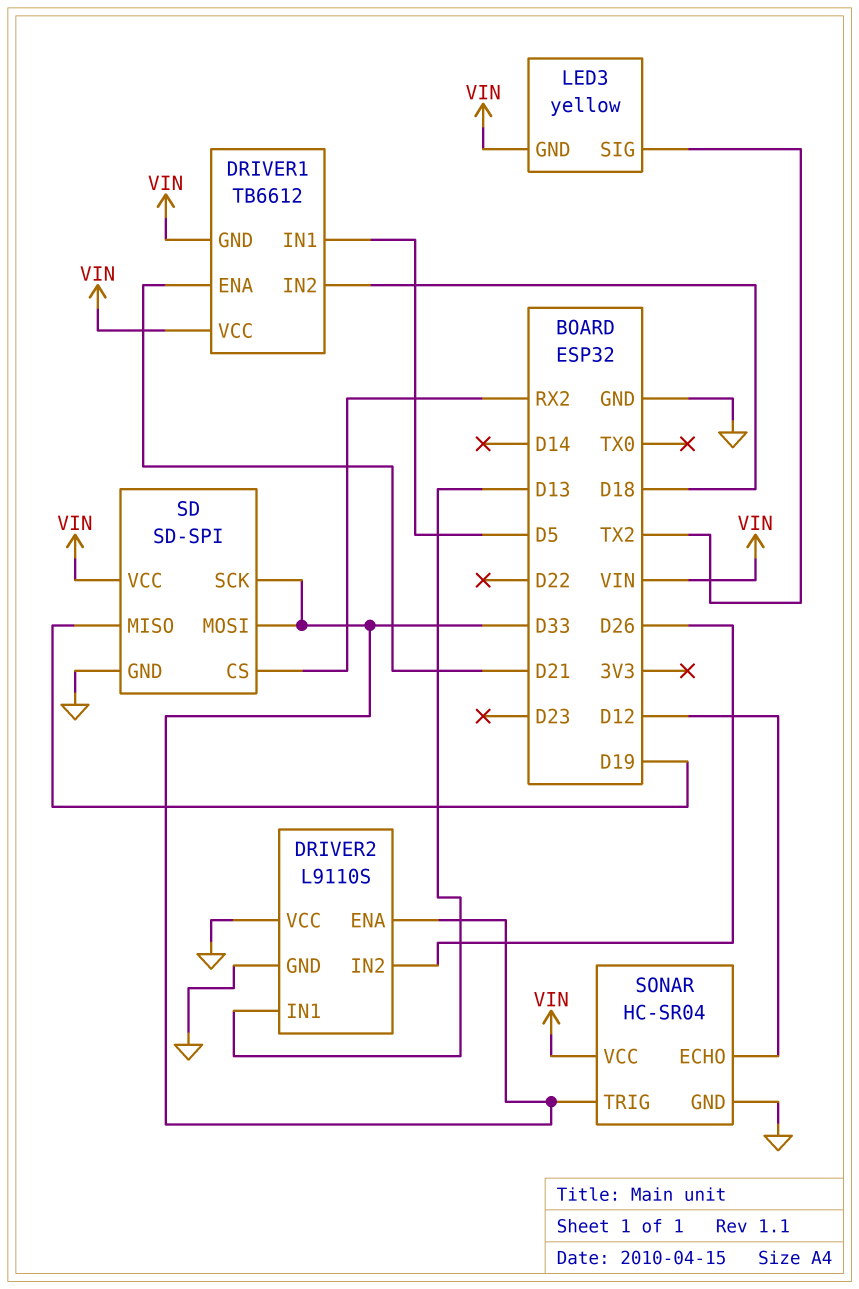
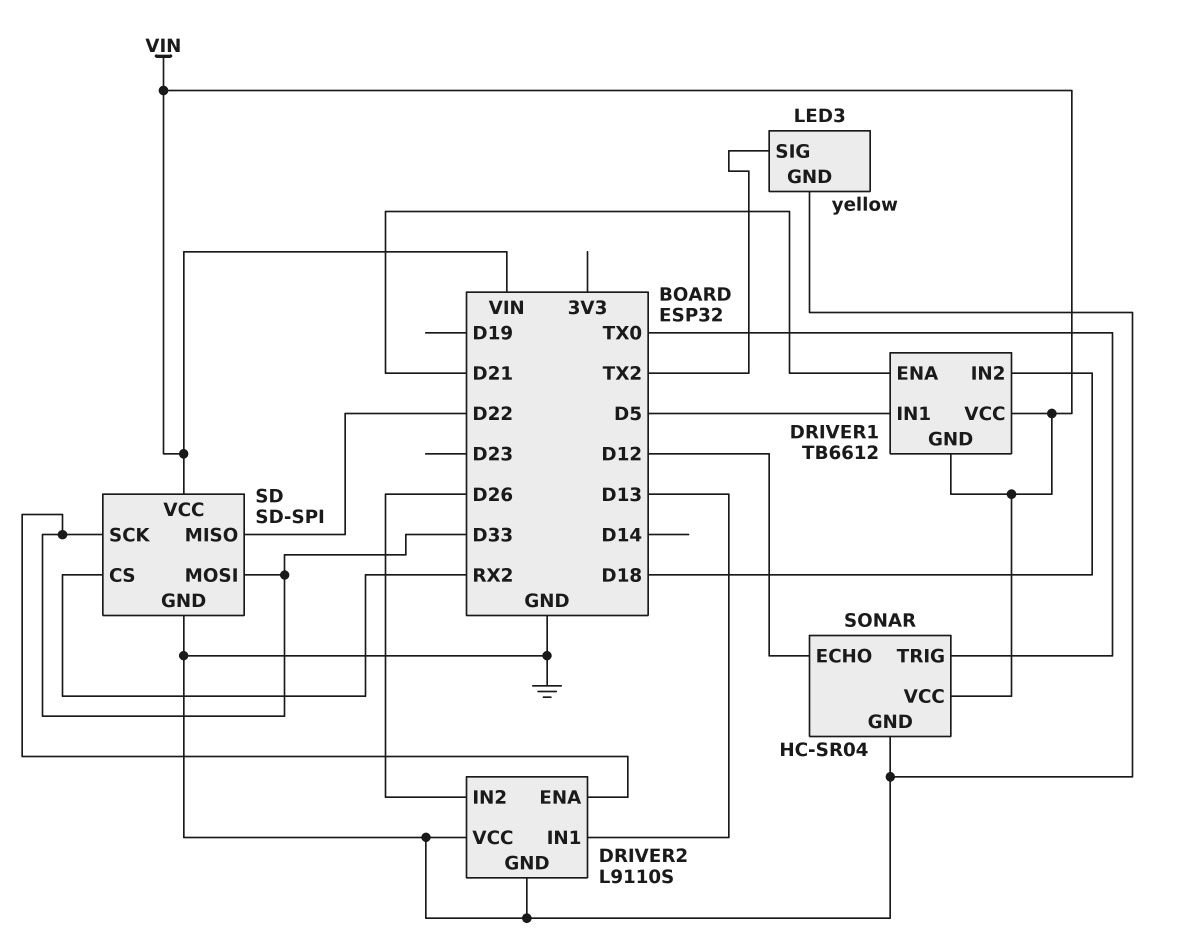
LED3 pin GND: VIN -> GND
SD pin MISO: D19 -> D22
SONAR pin TRIG: D33 -> TX0

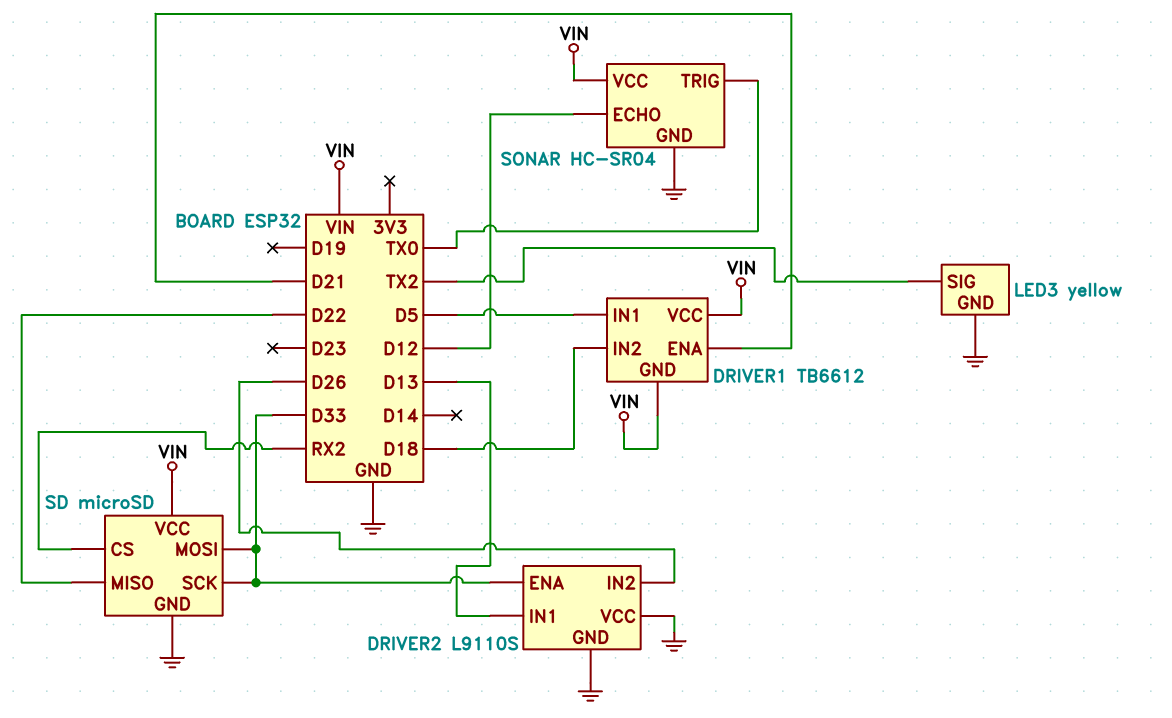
SD: SD-SPI -> microSD

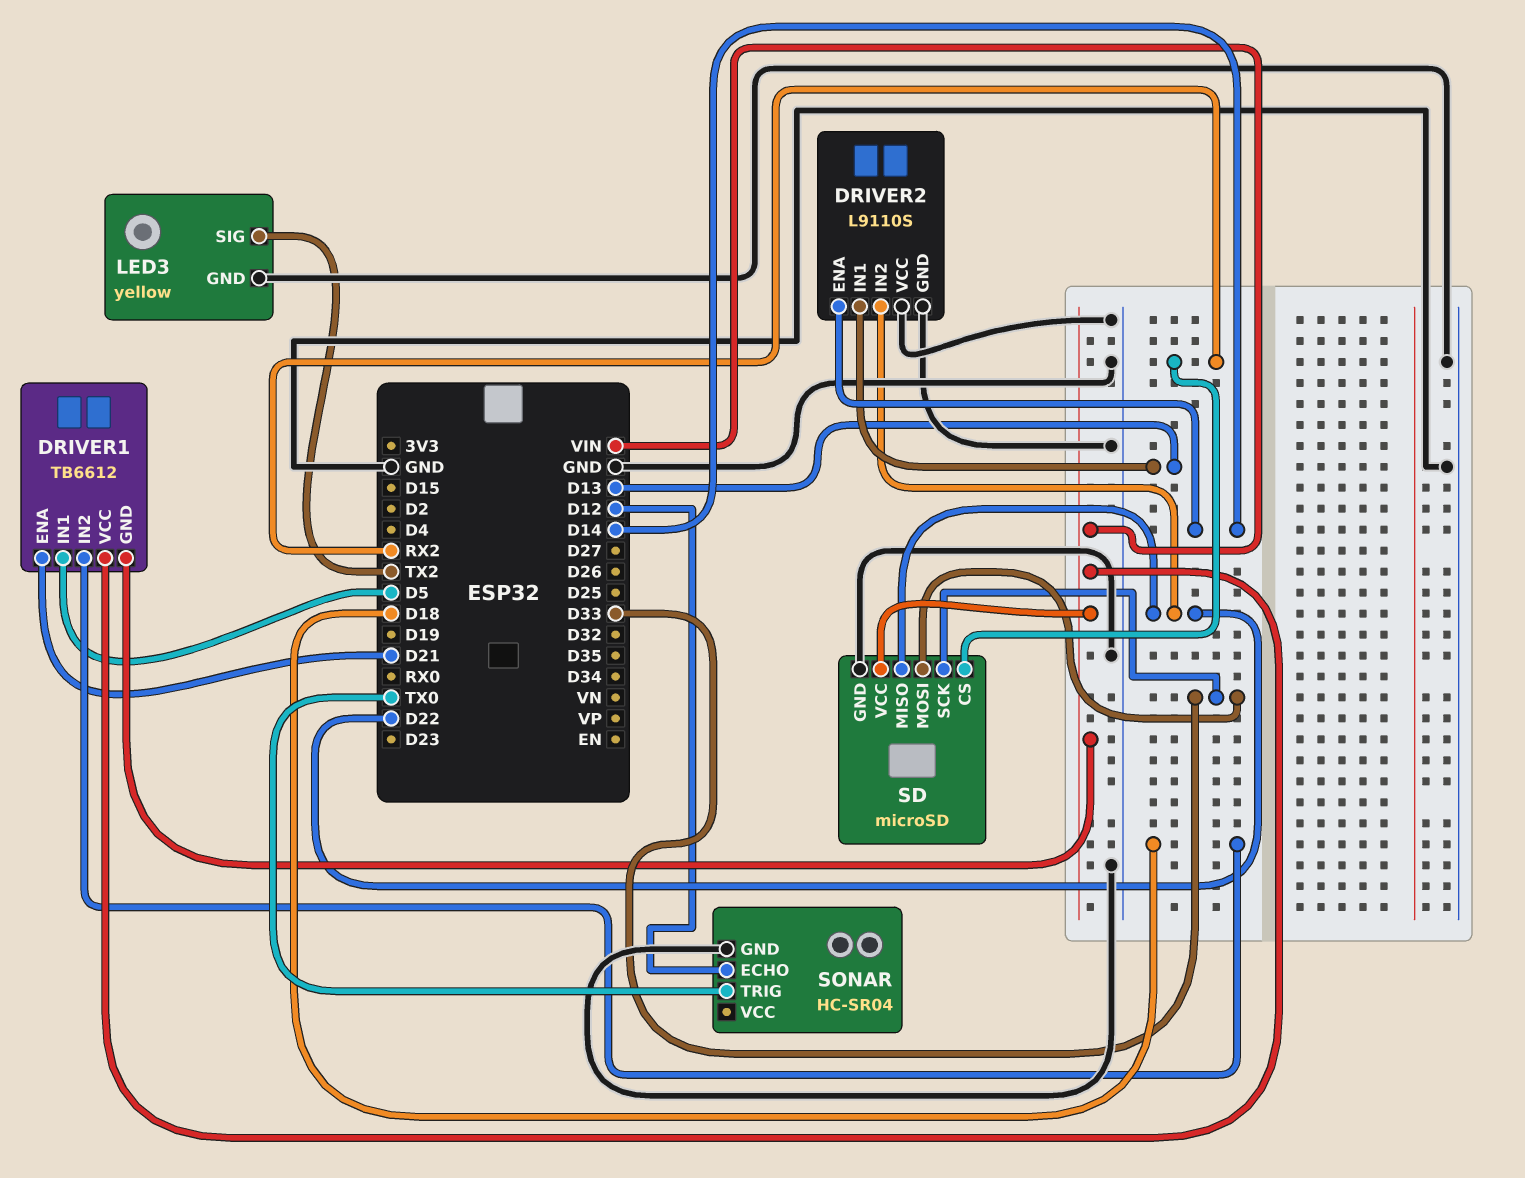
DRIVER2 pin ENA: D33 -> D14
DRIVER2 pin IN2: D26 -> D22
SONAR pin VCC: VIN -> none

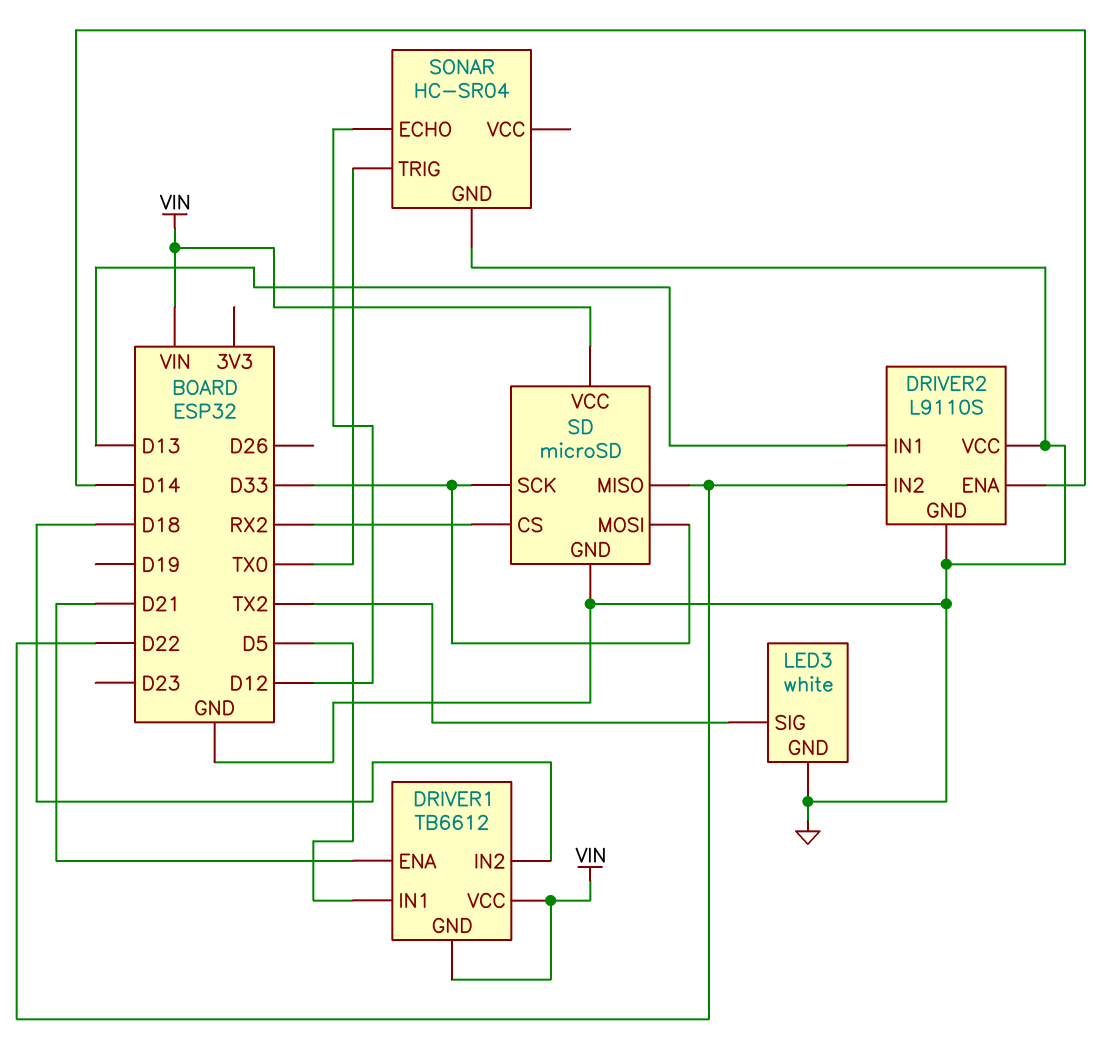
LED3: yellow -> white

